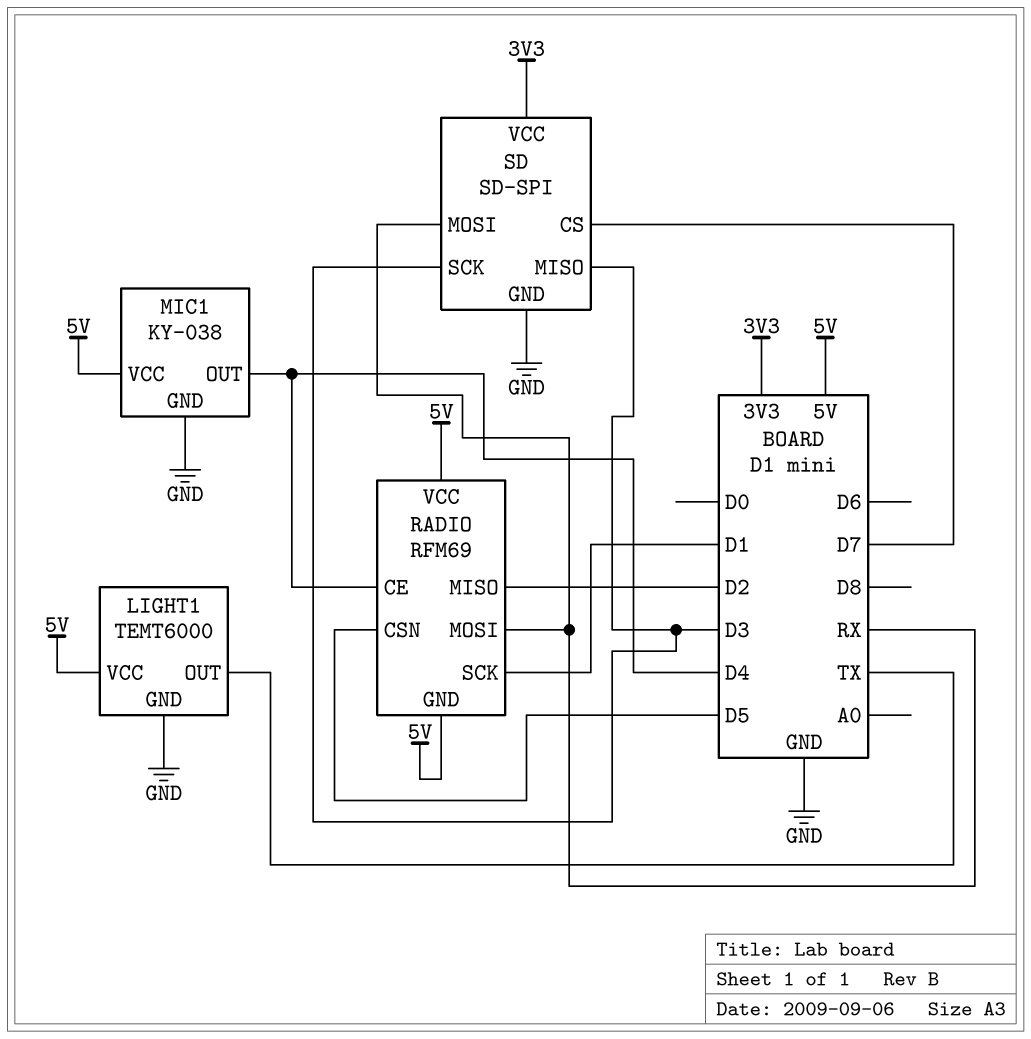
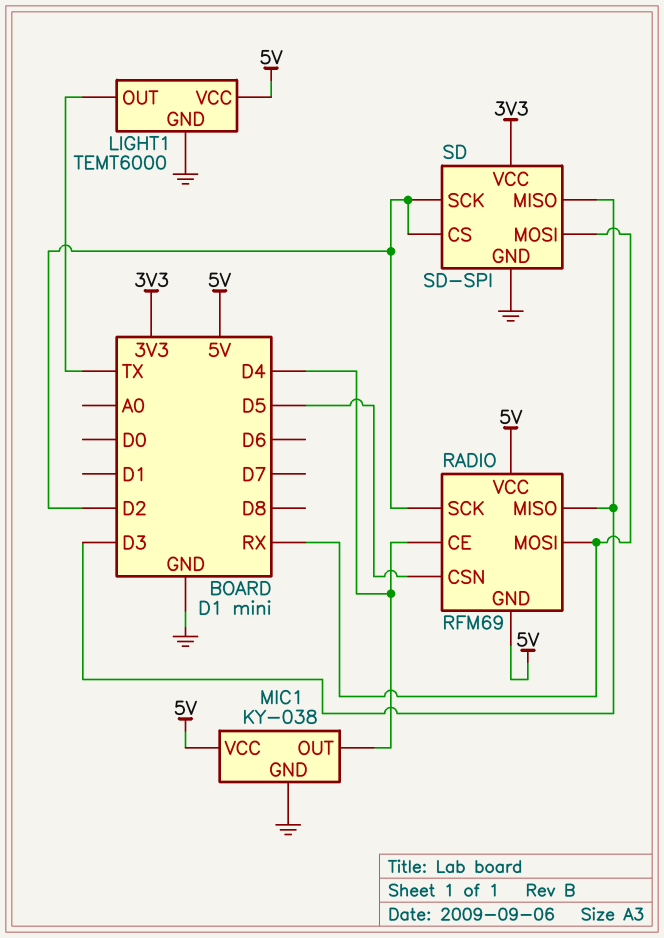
RADIO pin MISO: D2 -> D3
RADIO pin SCK: D1 -> D2
SD pin CS: D7 -> D2
SD pin SCK: D3 -> D2

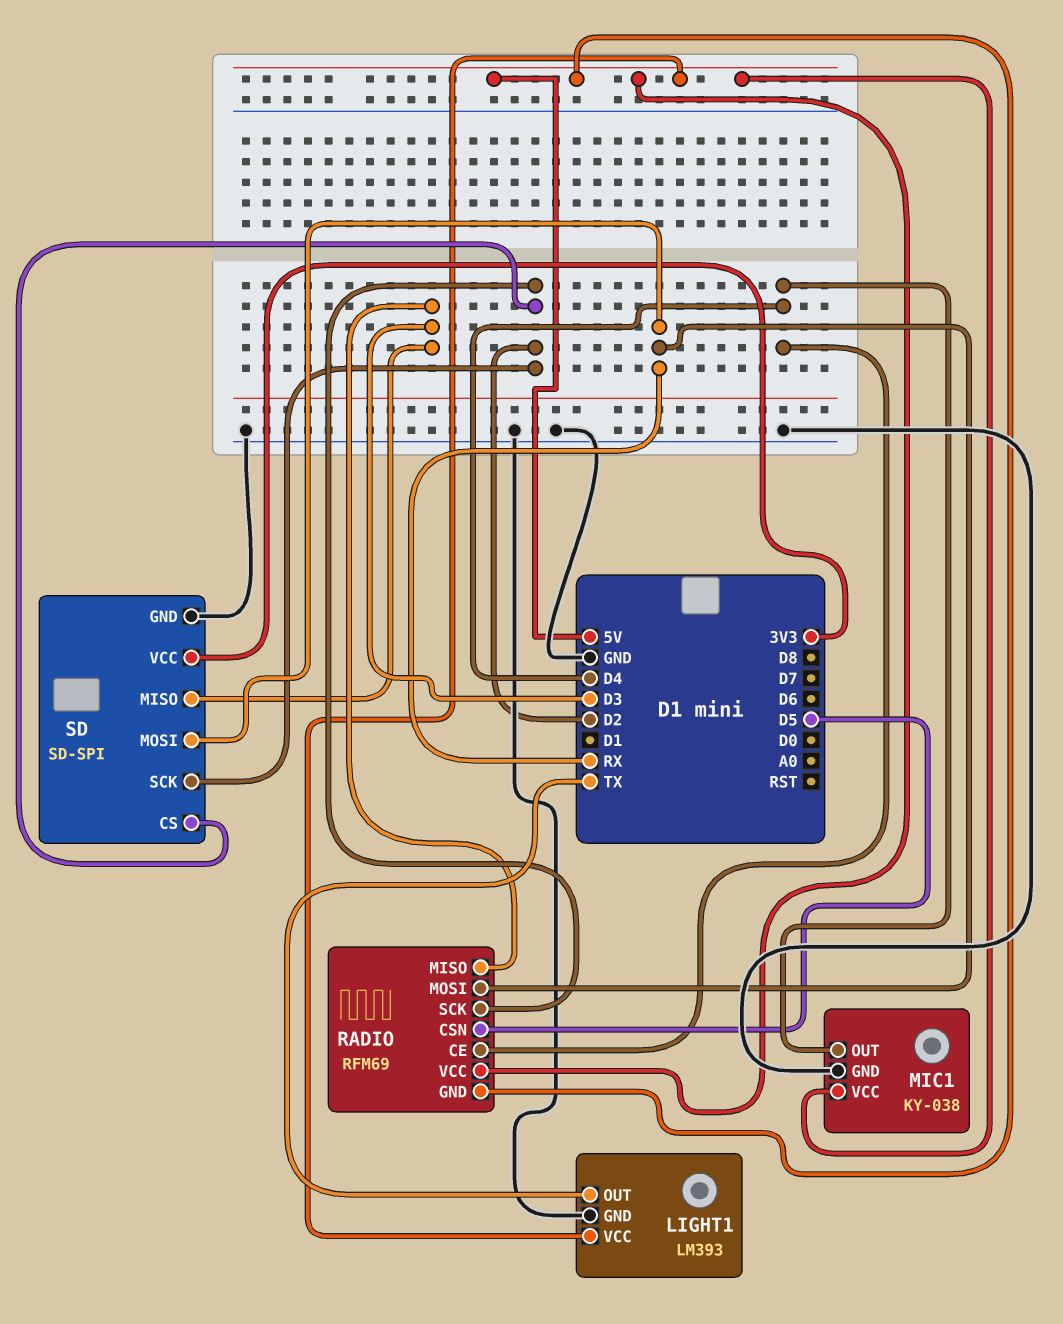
LIGHT1: TEMT6000 -> LM393

